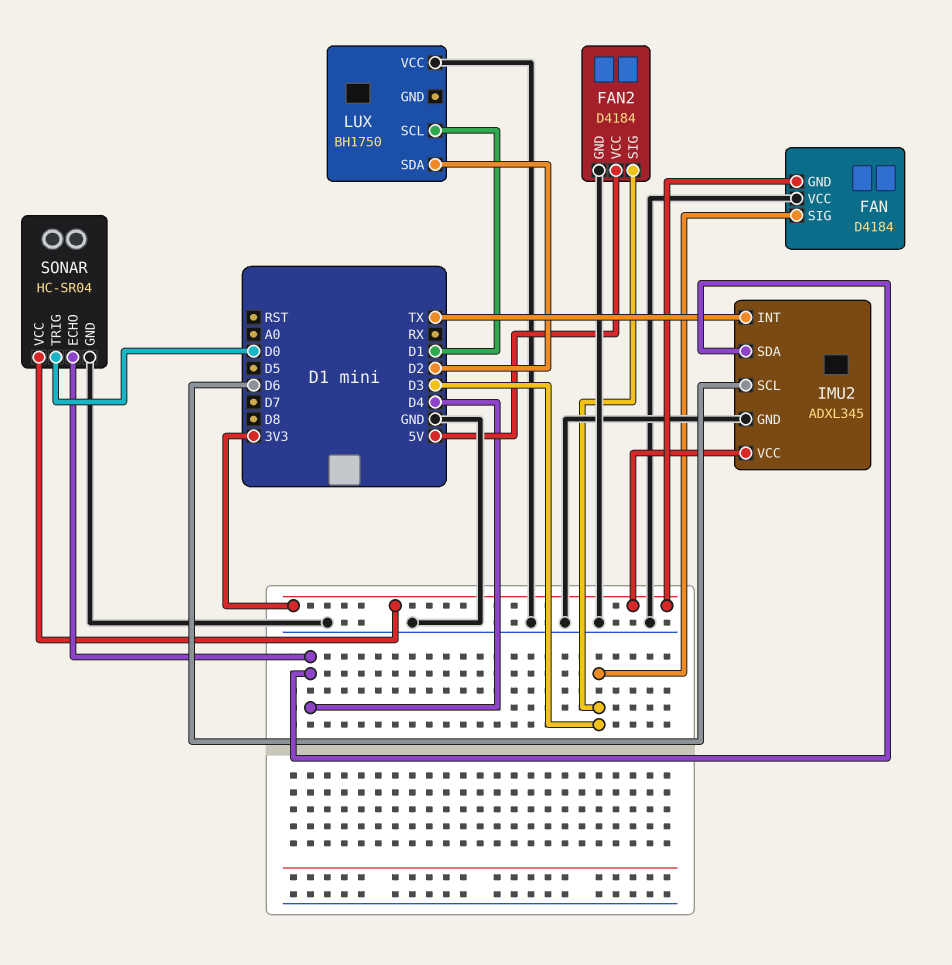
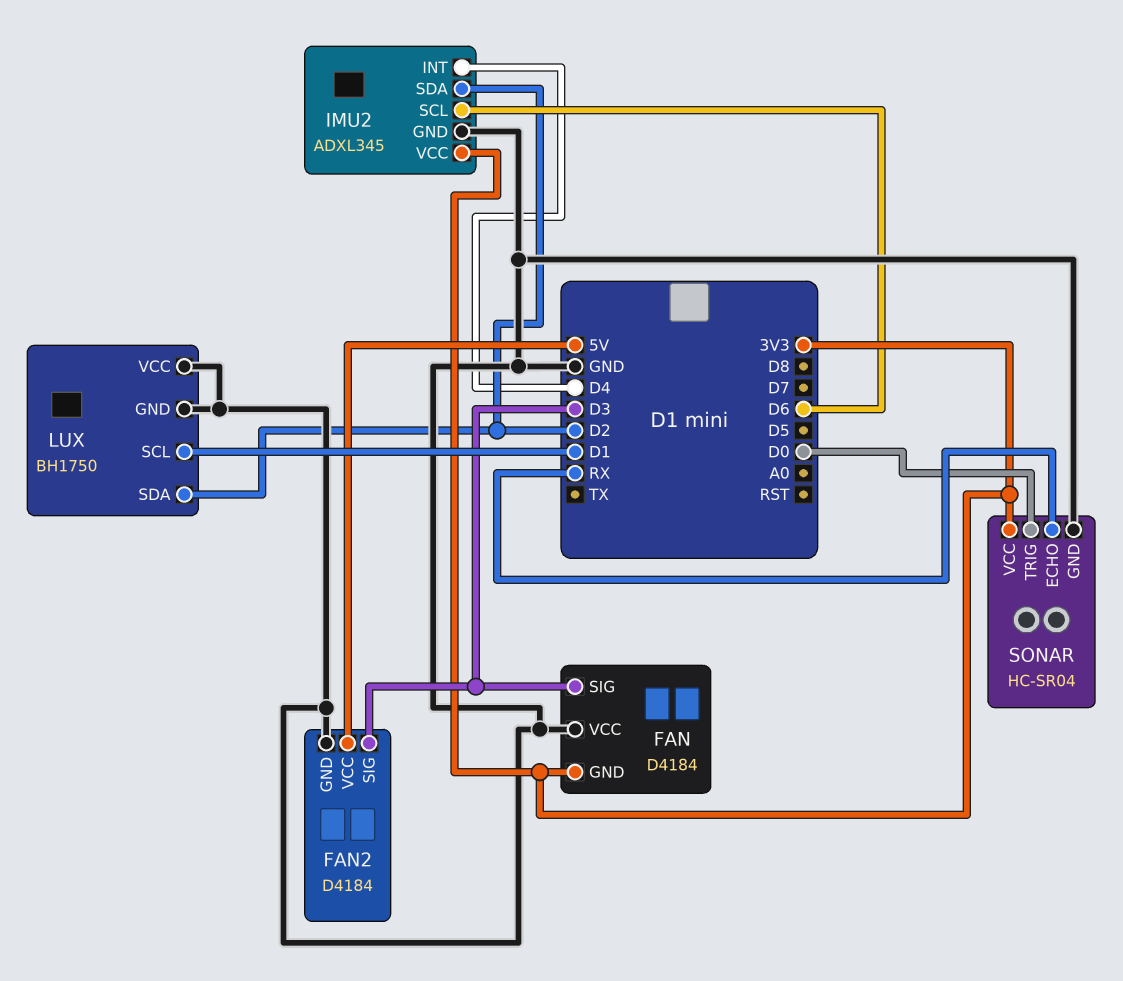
IMU2 pin INT: TX -> D4
IMU2 pin SDA: D4 -> D2
LUX pin GND: none -> GND
SONAR pin ECHO: D4 -> RX

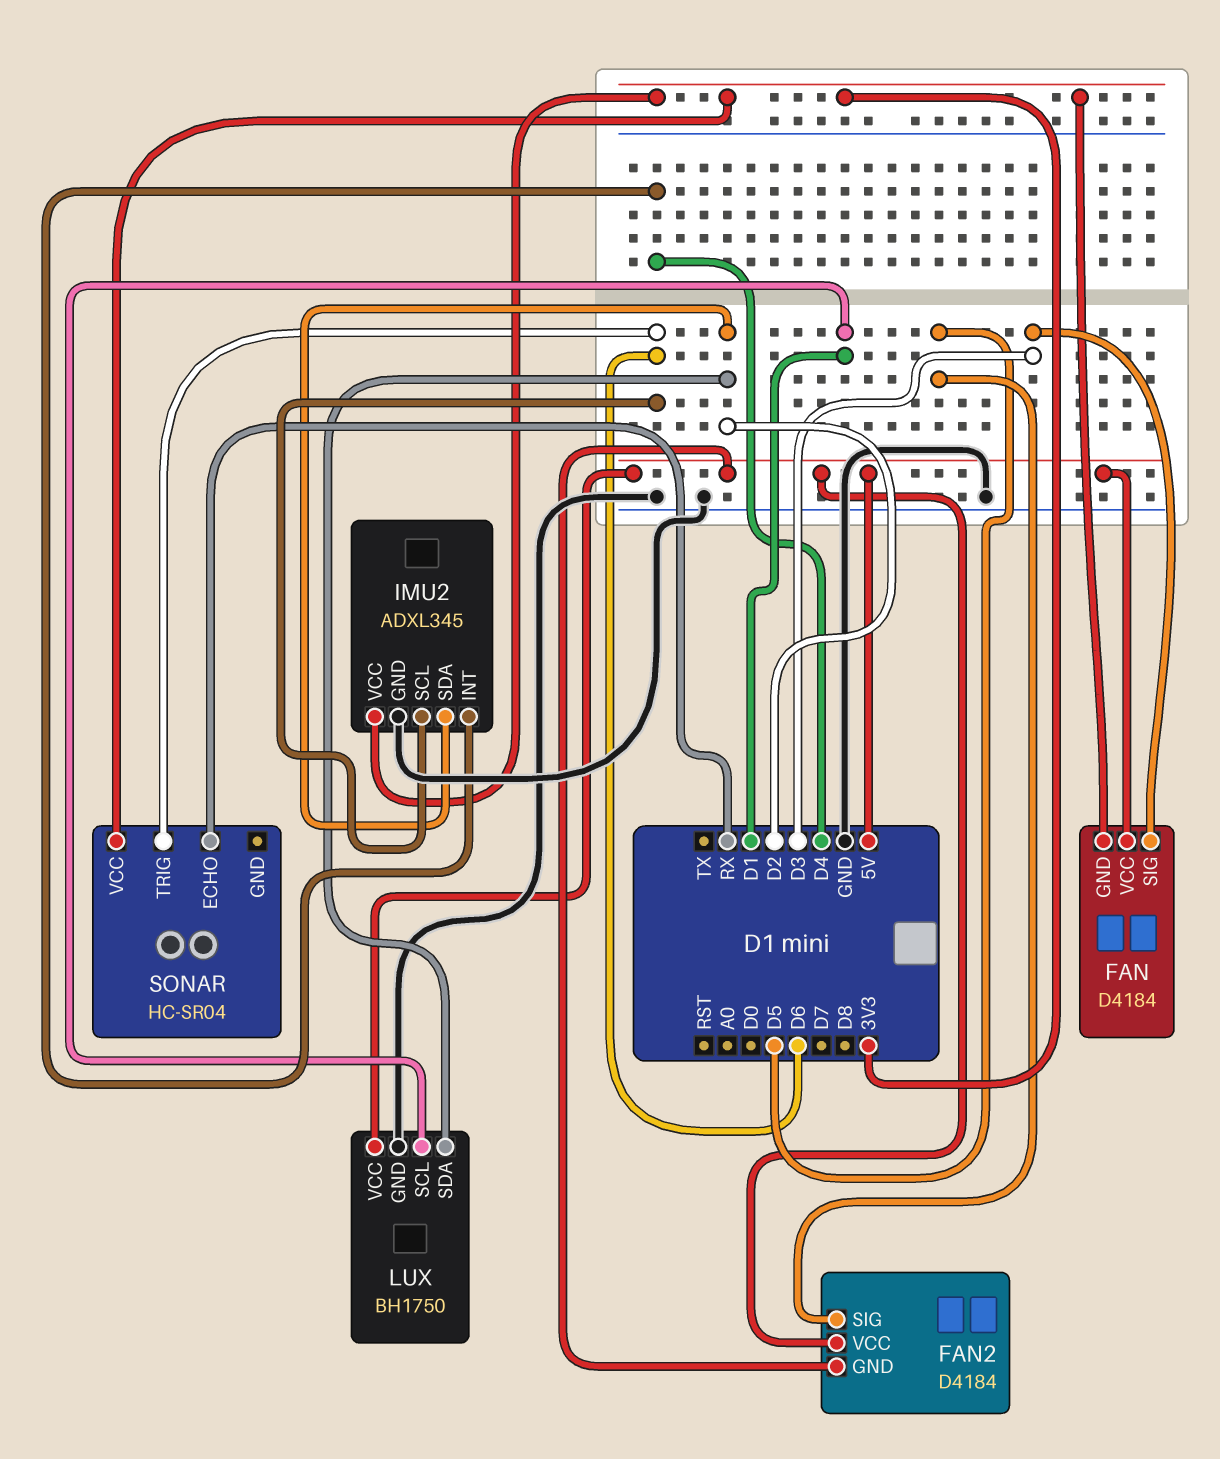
FAN pin VCC: GND -> 5V
FAN2 pin GND: GND -> 5V
FAN2 pin SIG: D3 -> D5
LUX pin VCC: GND -> 5V
SONAR pin GND: GND -> none
SONAR pin TRIG: D0 -> D6

